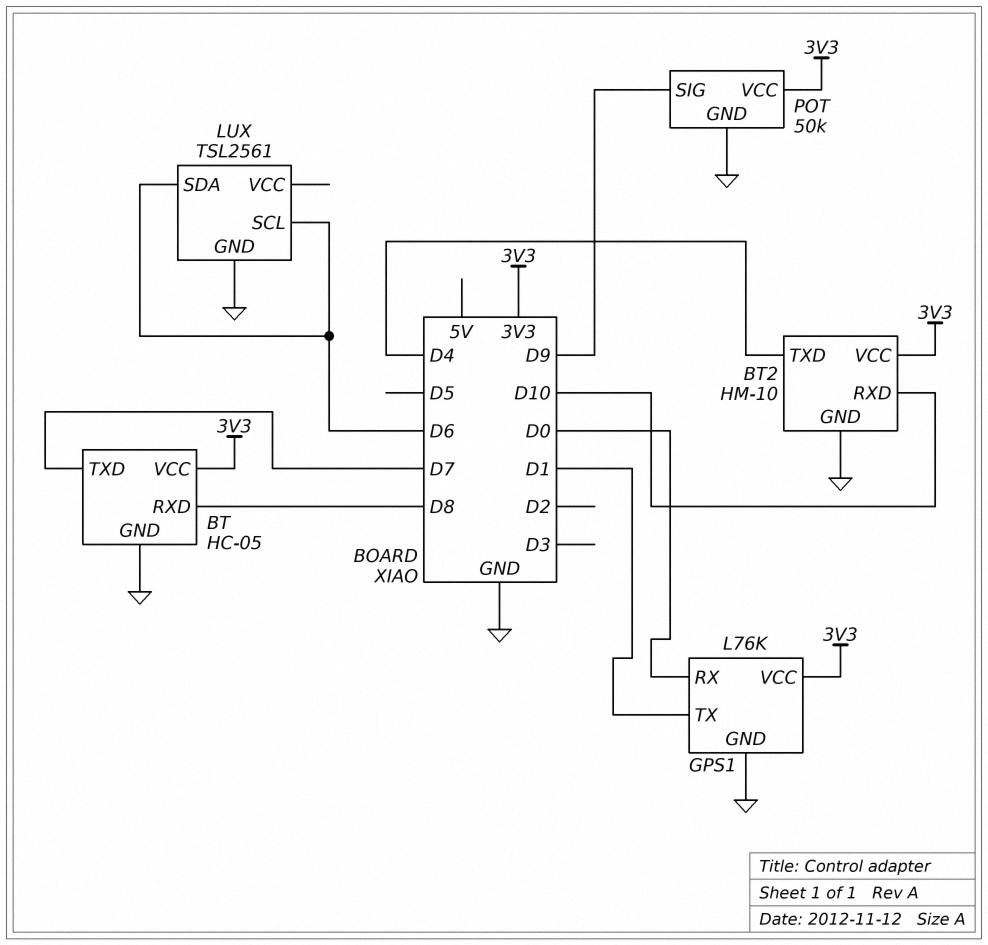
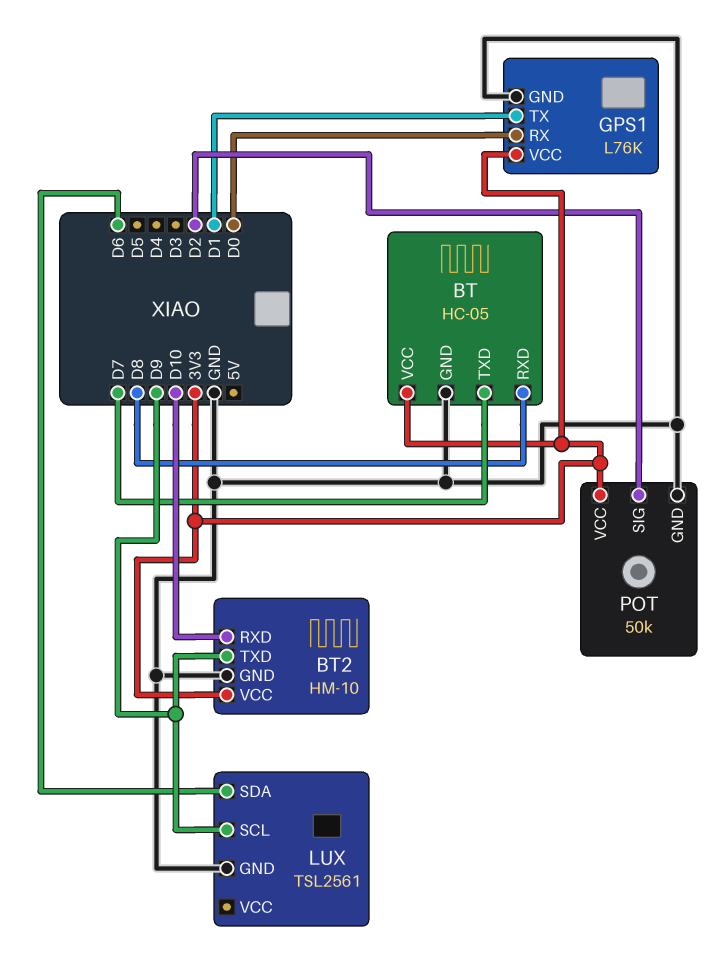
BT2 pin TXD: D4 -> D9
LUX pin SCL: D6 -> D9
POT pin SIG: D9 -> D2

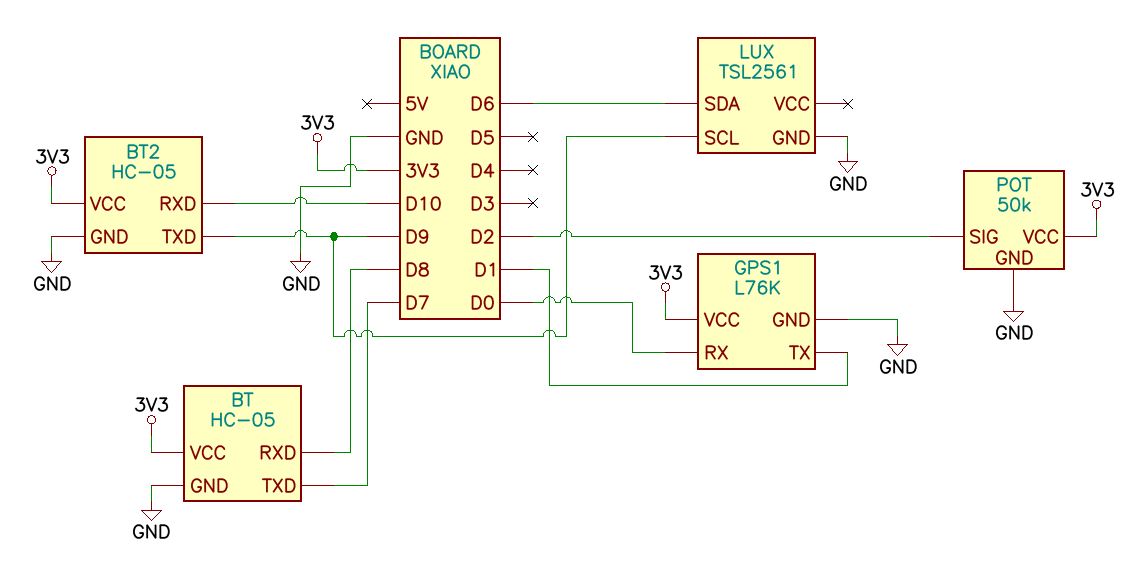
BT2: HM-10 -> HC-05

